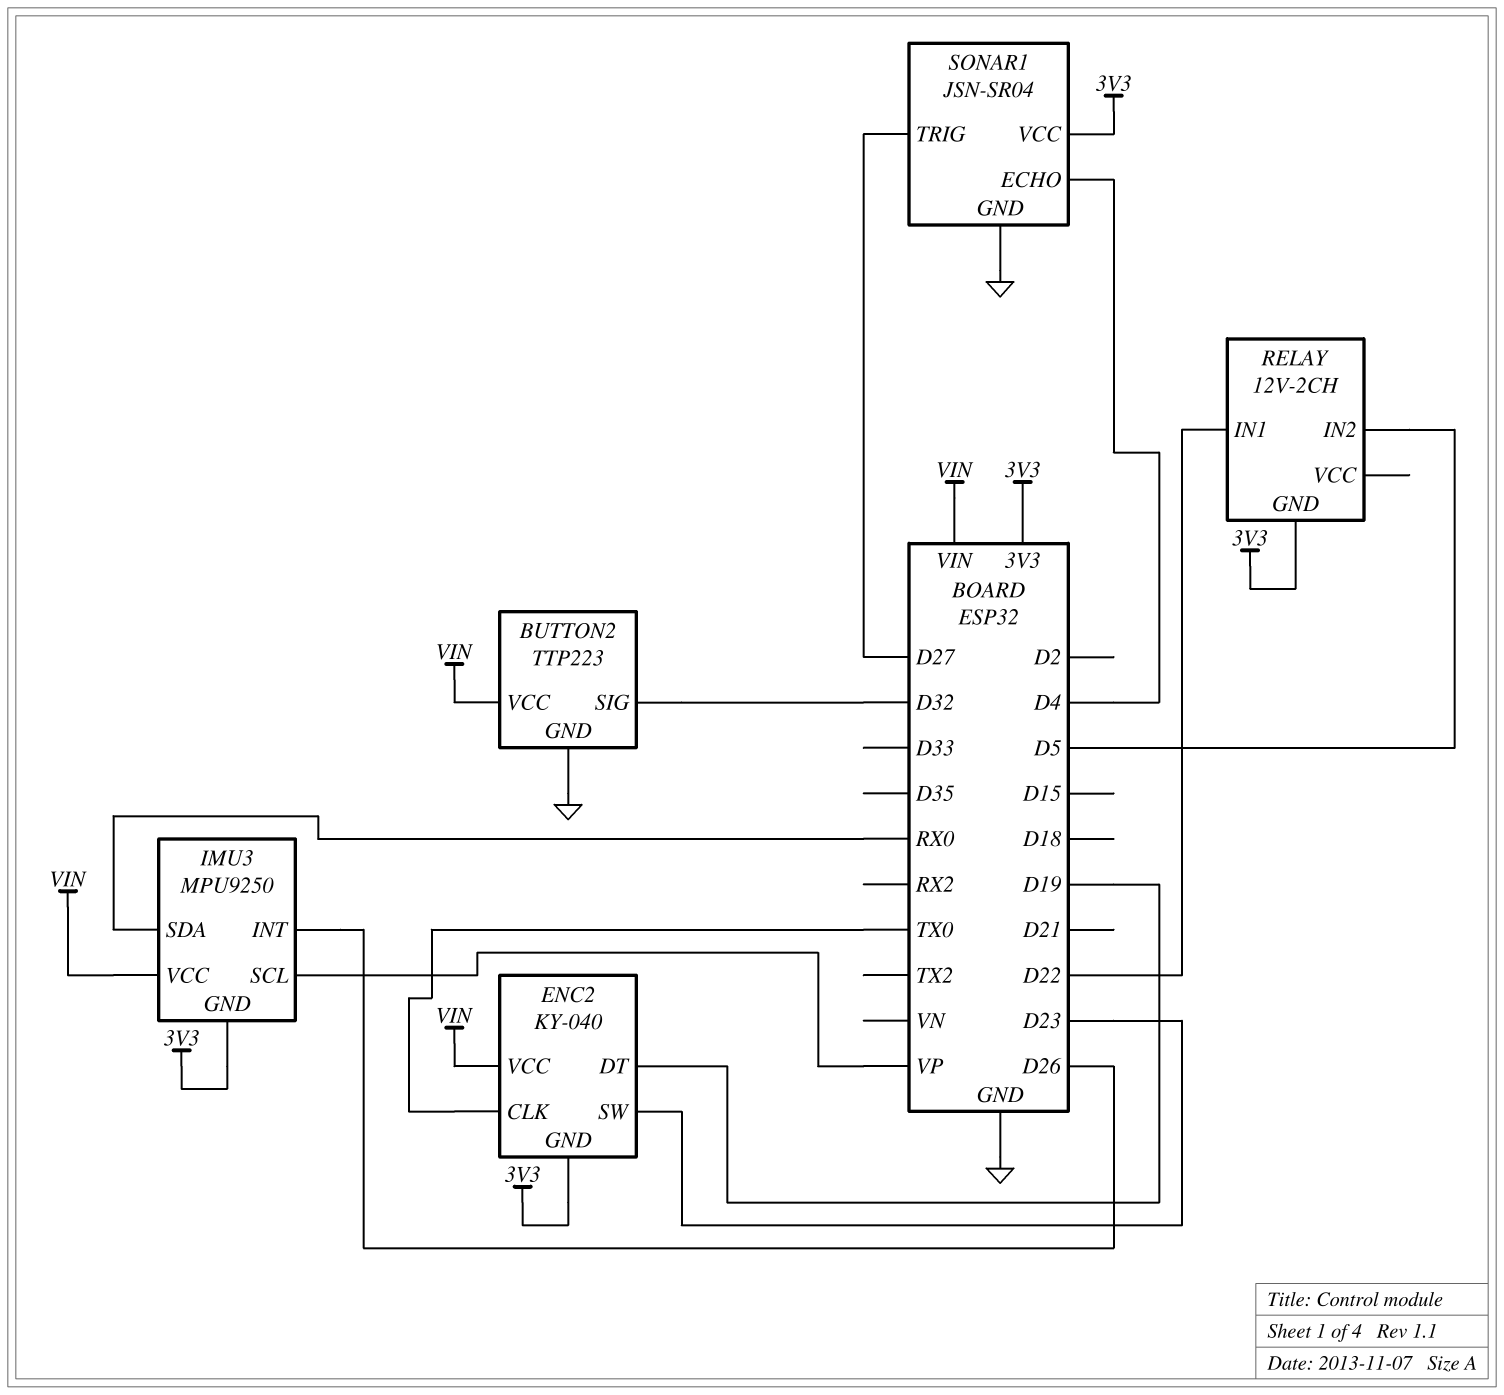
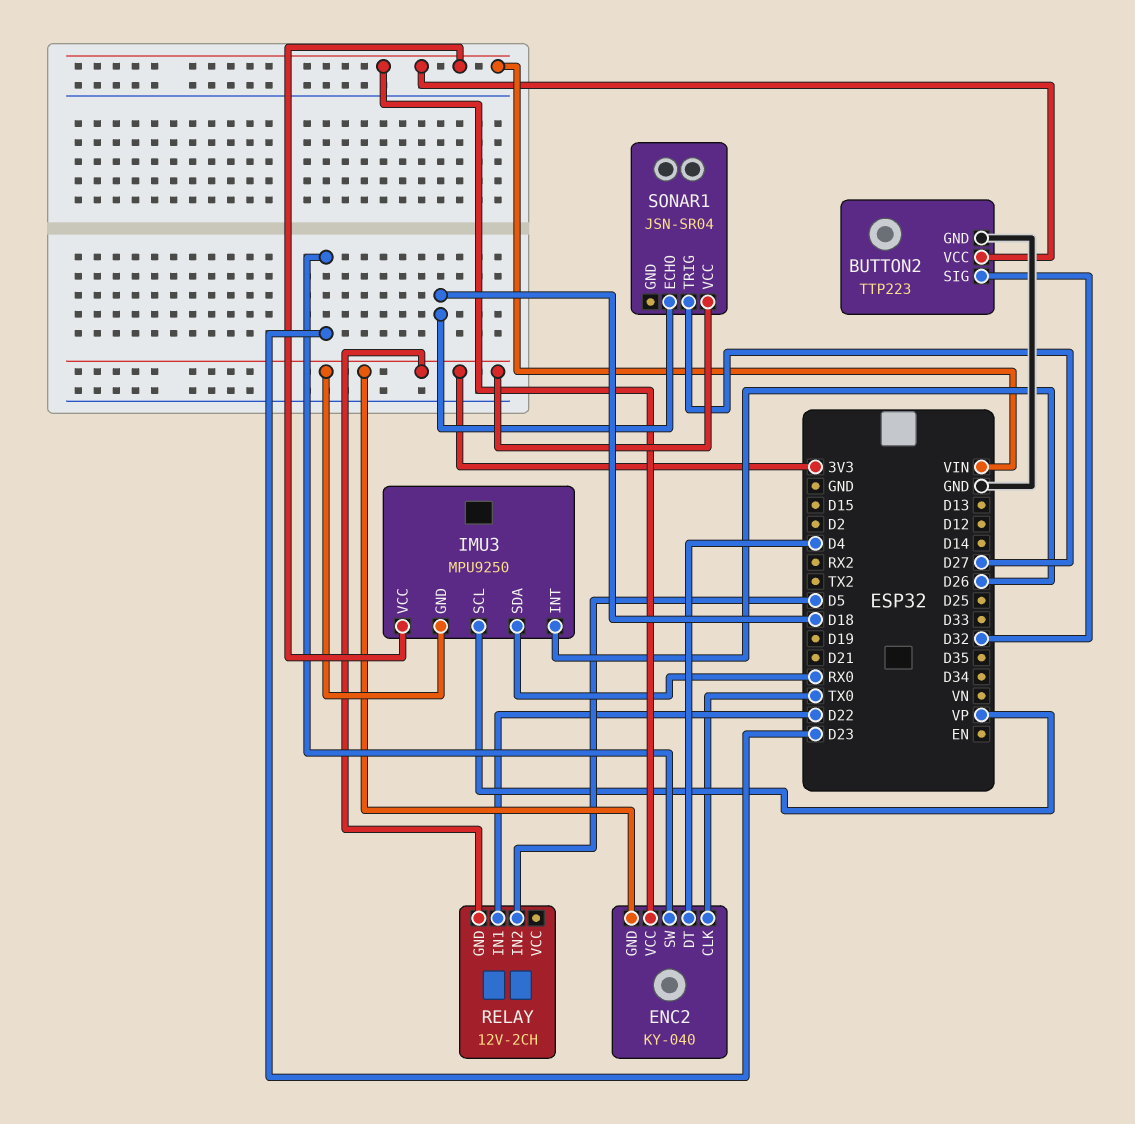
ENC2 pin DT: D19 -> D4
SONAR1 pin ECHO: D4 -> D18
SONAR1 pin GND: GND -> none

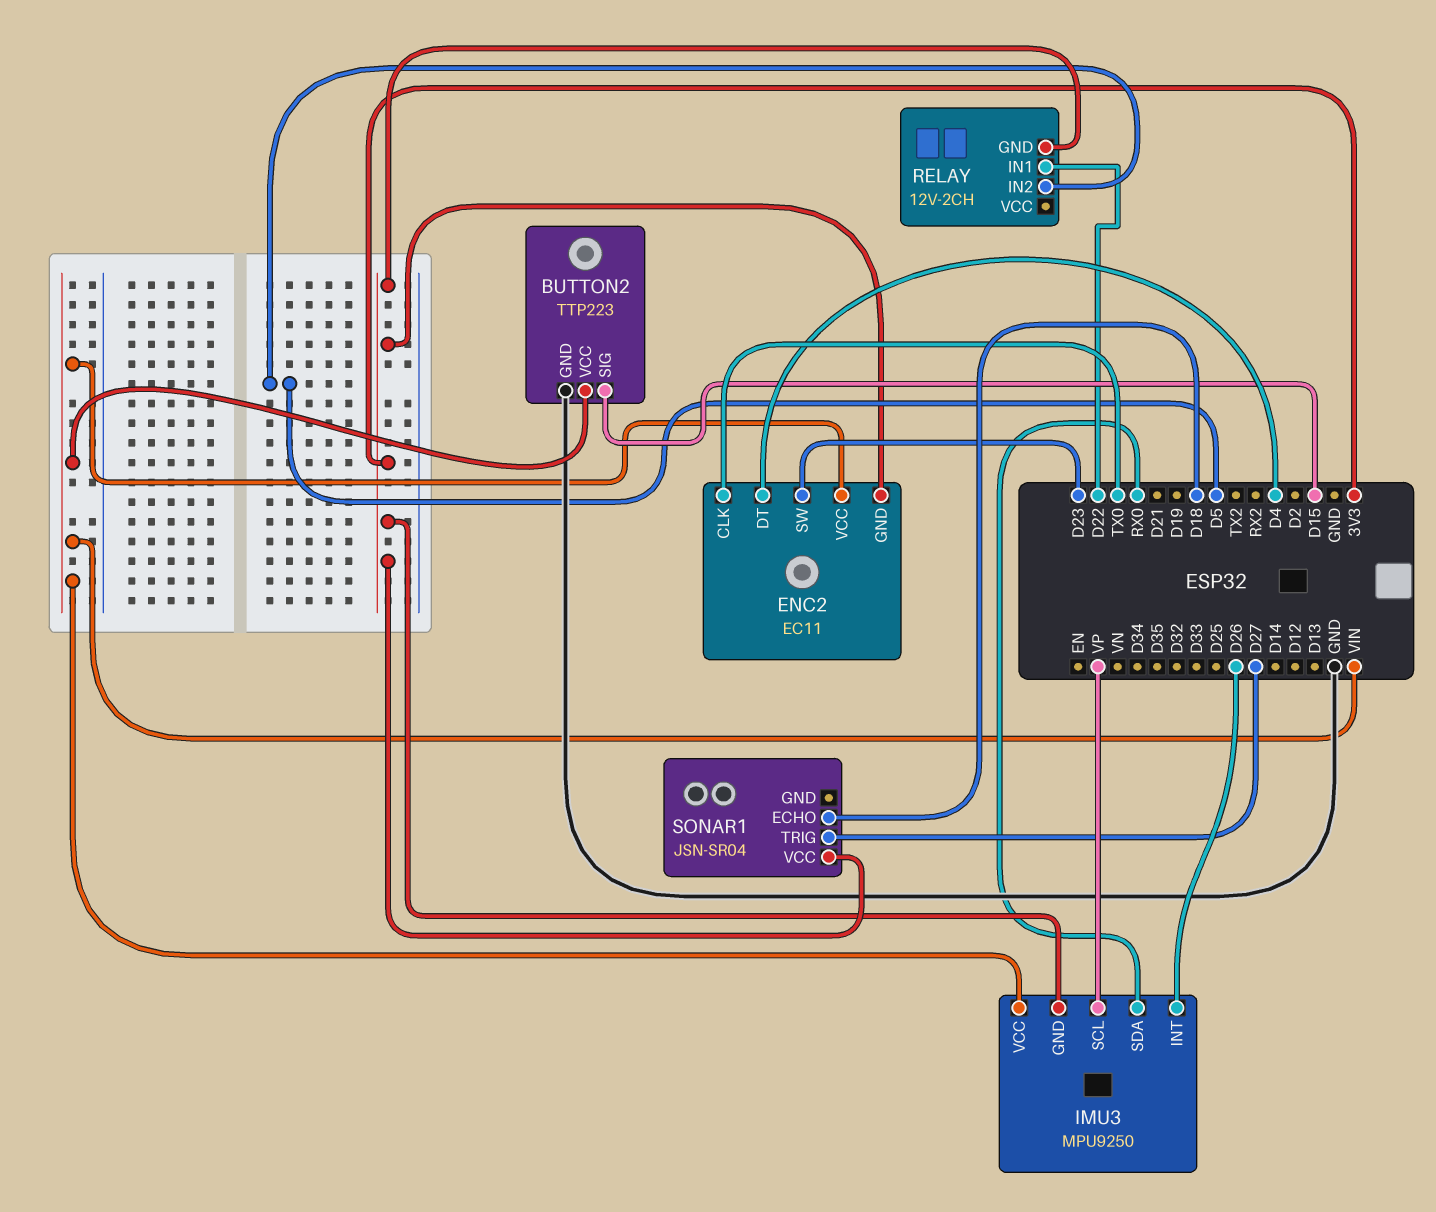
BUTTON2 pin SIG: D32 -> D15
ENC2: KY-040 -> EC11

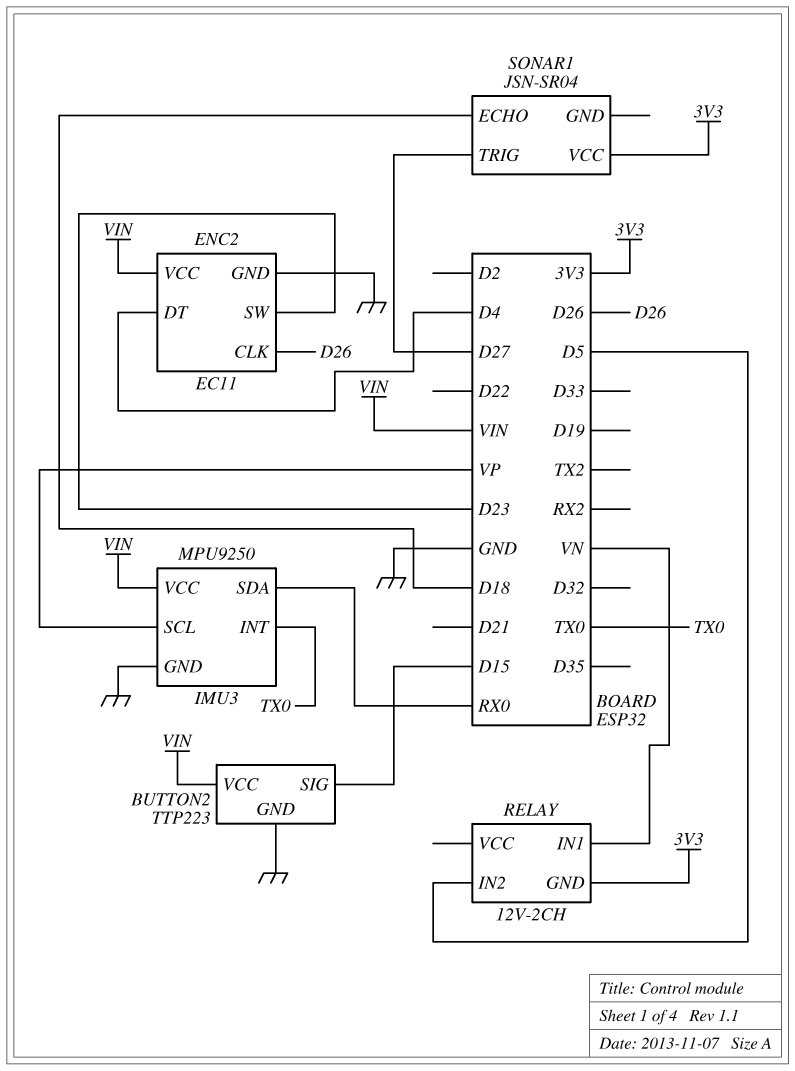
ENC2 pin CLK: TX0 -> D26
ENC2 pin GND: 3V3 -> GND
IMU3 pin GND: 3V3 -> GND
IMU3 pin INT: D26 -> TX0
RELAY pin IN1: D22 -> VN

